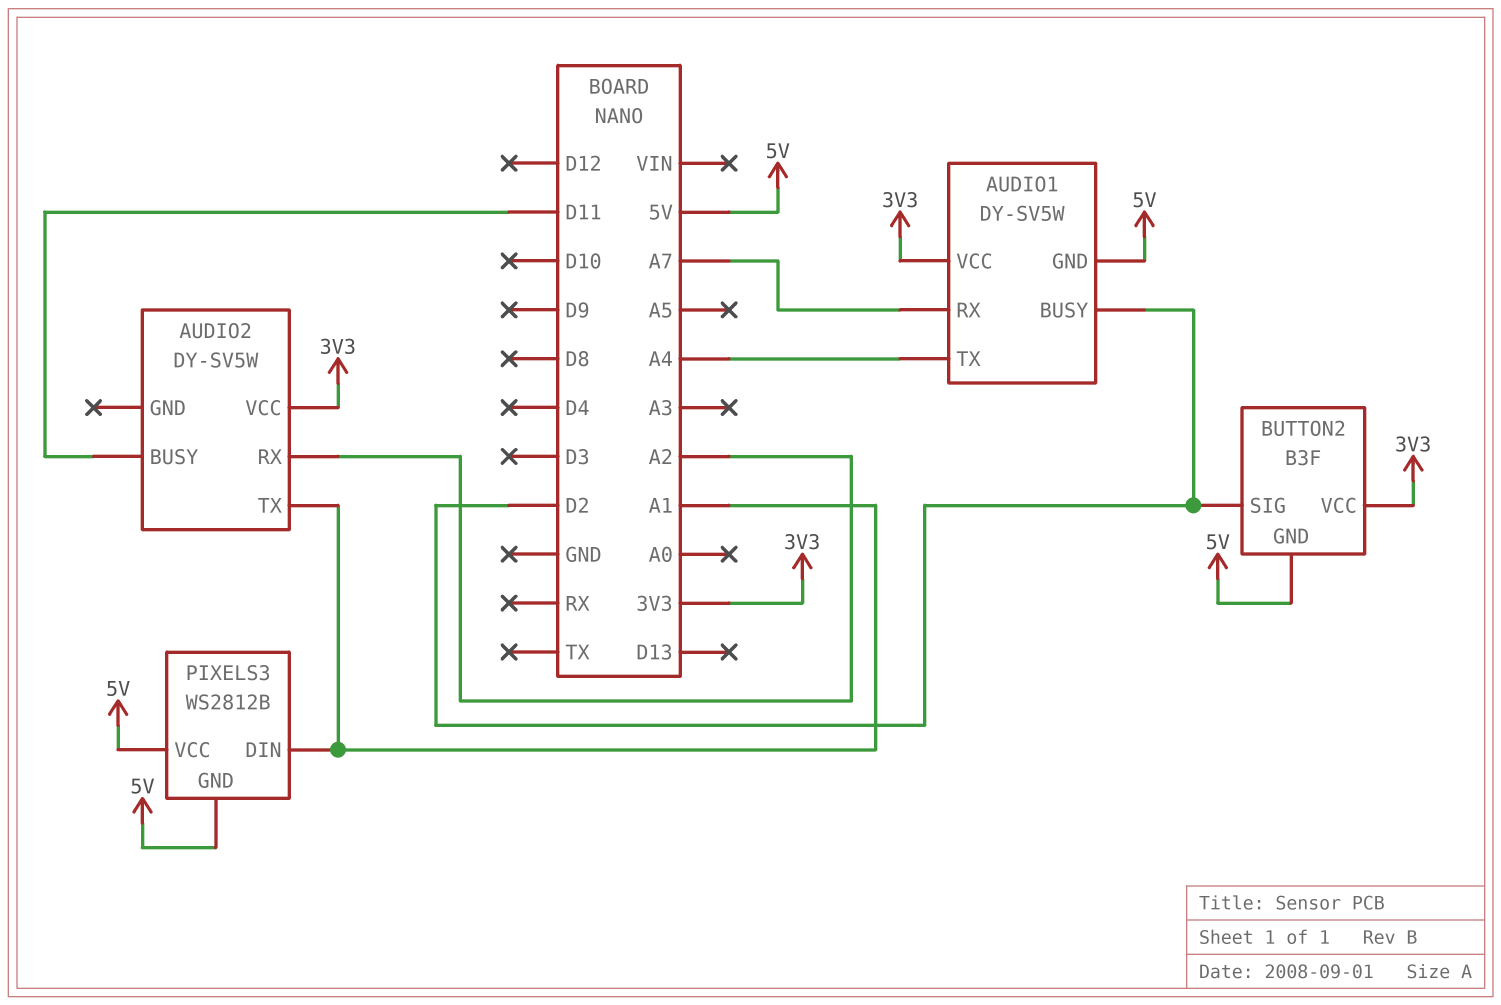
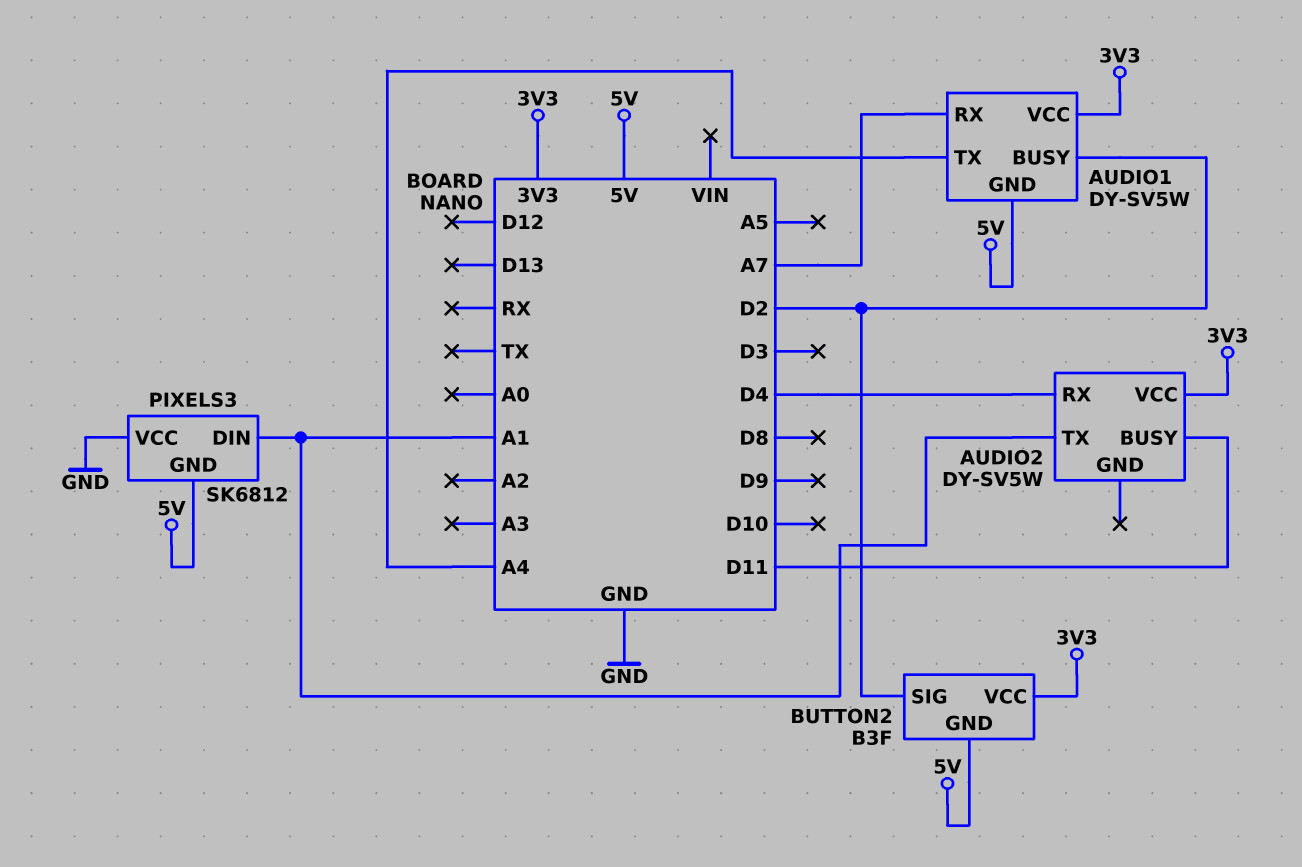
AUDIO2 pin RX: A2 -> D4
PIXELS3: WS2812B -> SK6812
PIXELS3 pin VCC: 5V -> GND

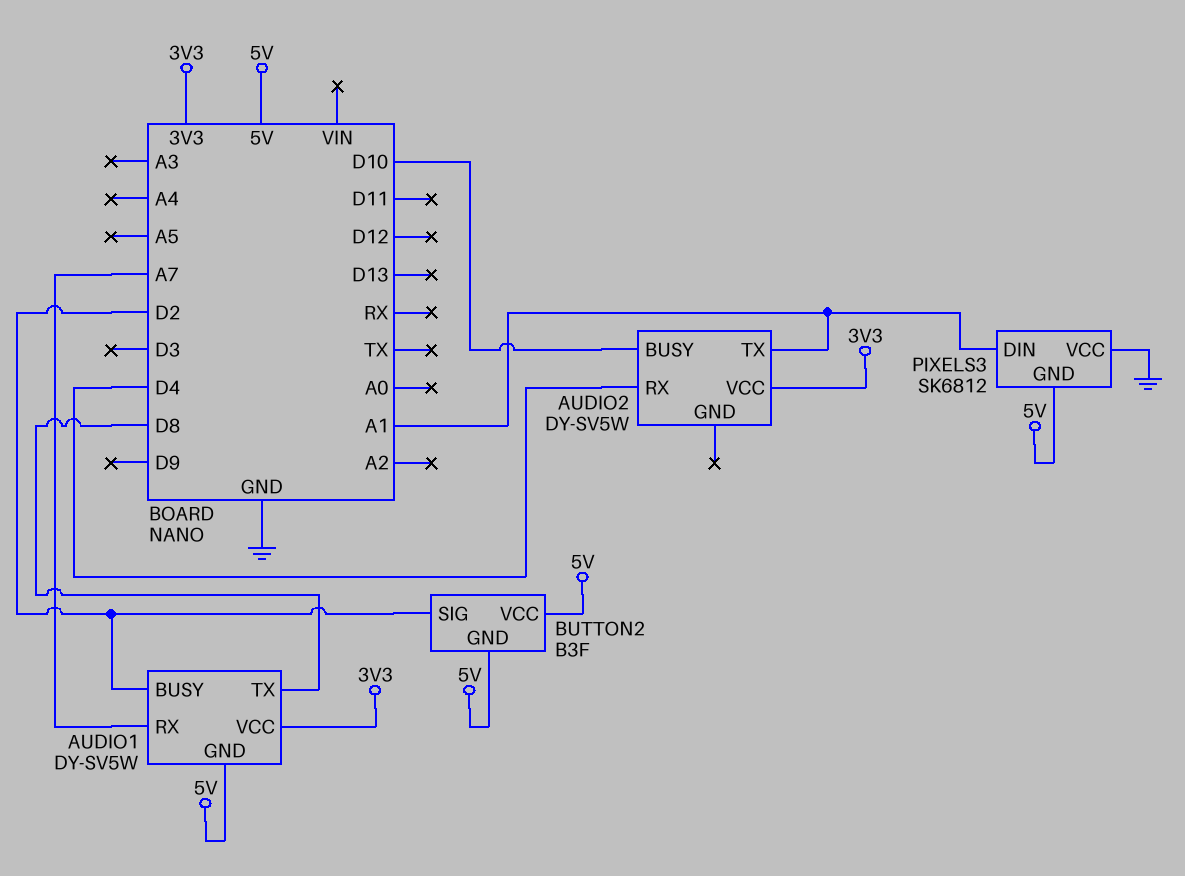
AUDIO1 pin TX: A4 -> D8
AUDIO2 pin BUSY: D11 -> D10
BUTTON2 pin VCC: 3V3 -> 5V

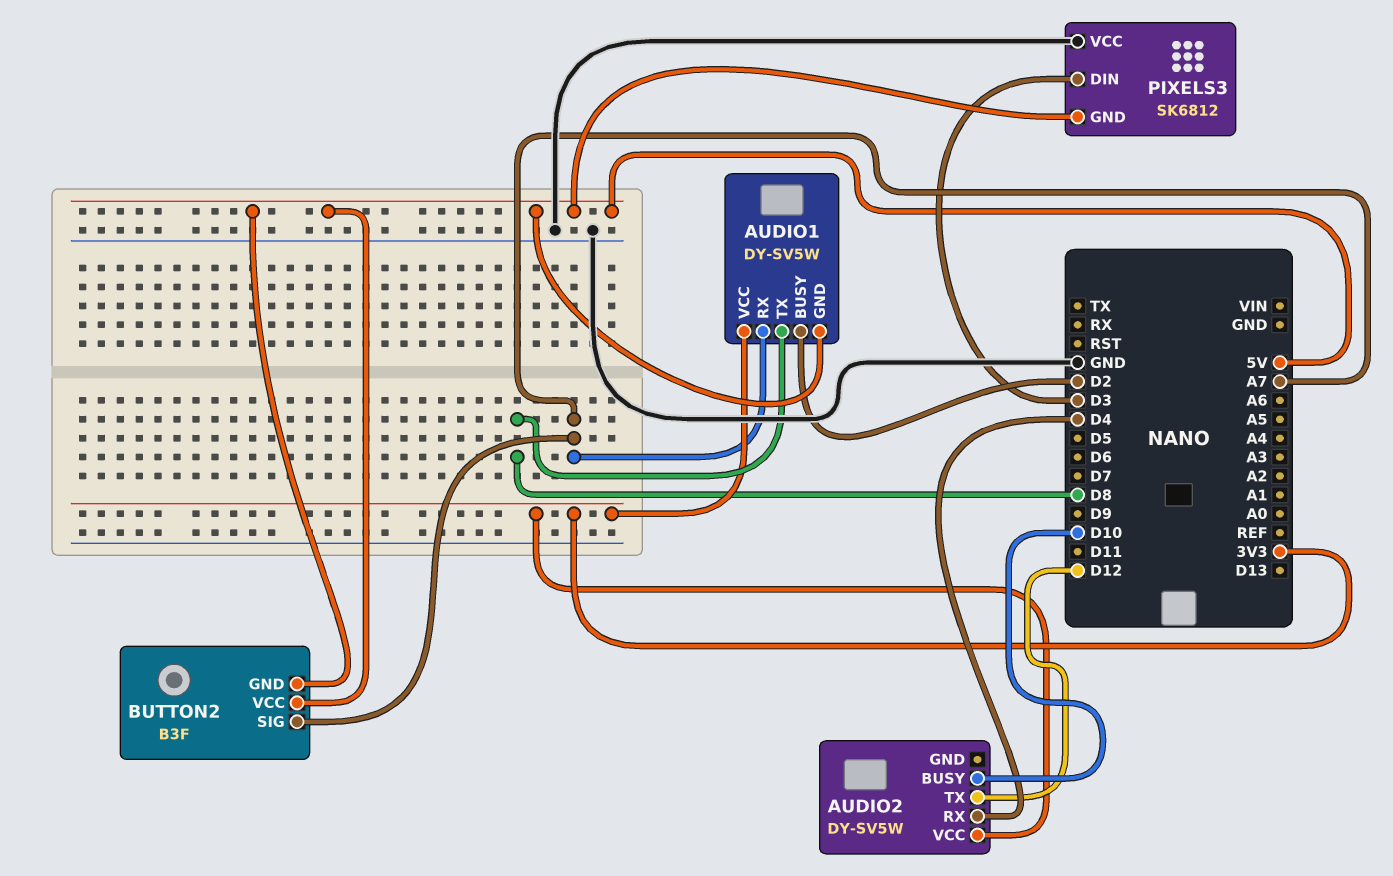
AUDIO2 pin TX: A1 -> D12
BUTTON2 pin SIG: D2 -> A7
PIXELS3 pin DIN: A1 -> D3

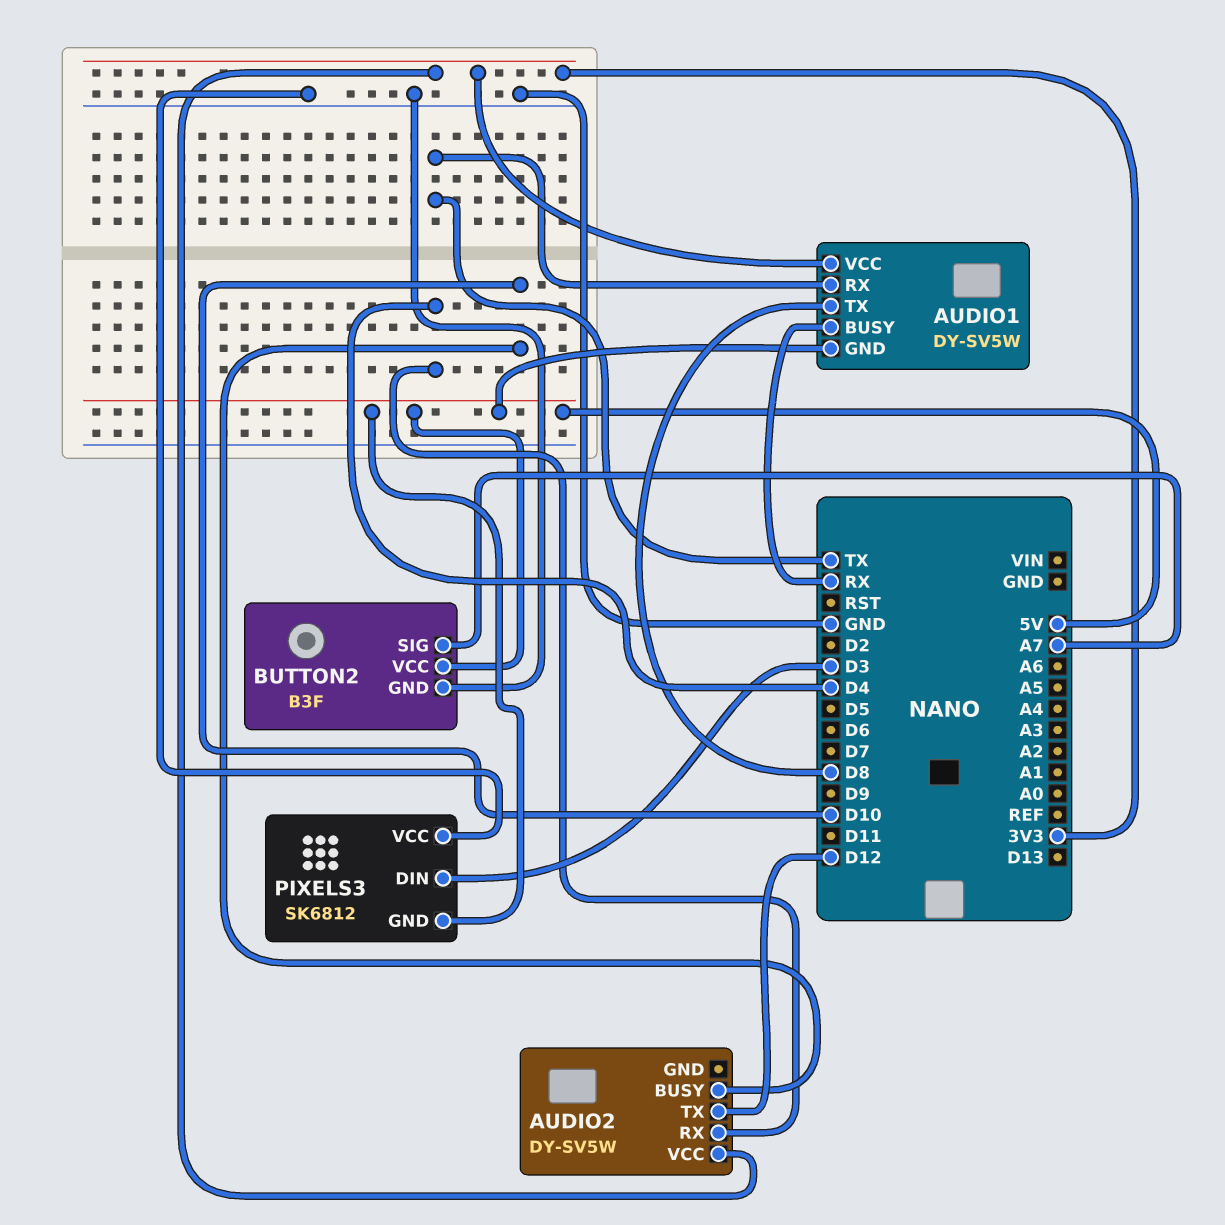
AUDIO1 pin BUSY: D2 -> RX
AUDIO1 pin RX: A7 -> TX
BUTTON2 pin GND: 5V -> GND

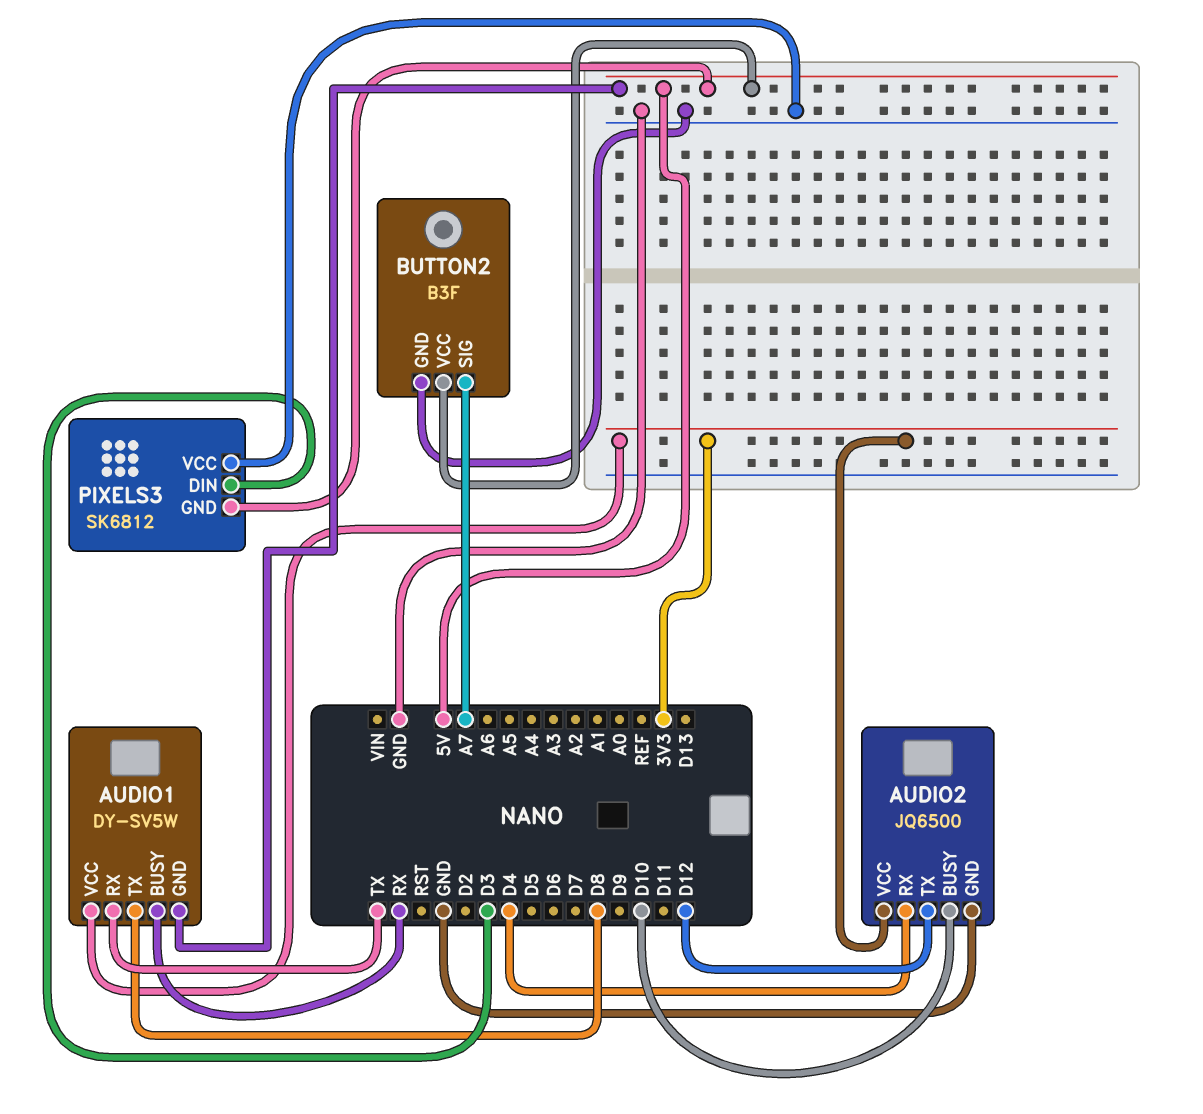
AUDIO2: DY-SV5W -> JQ6500
AUDIO2 pin GND: none -> GND

